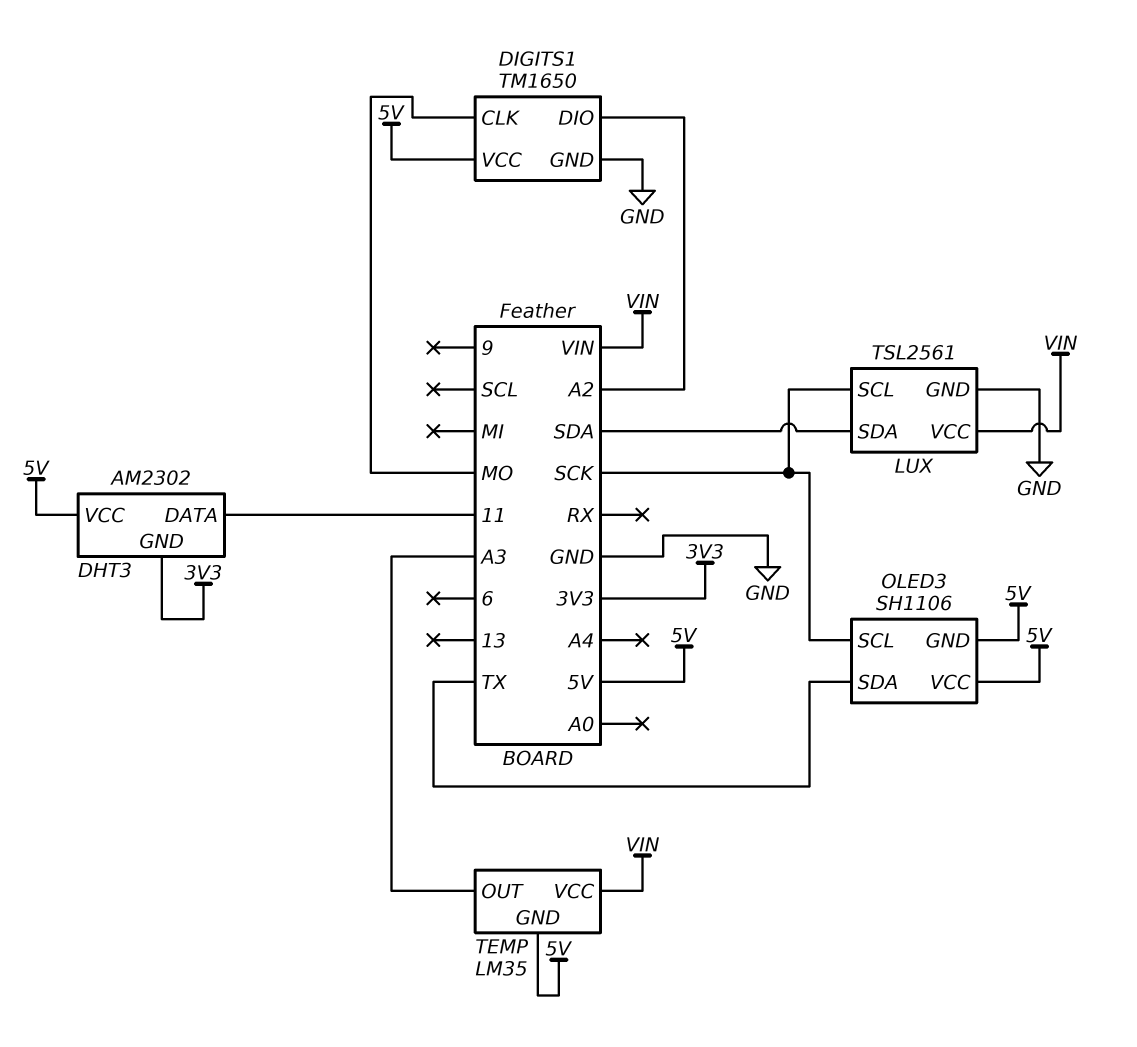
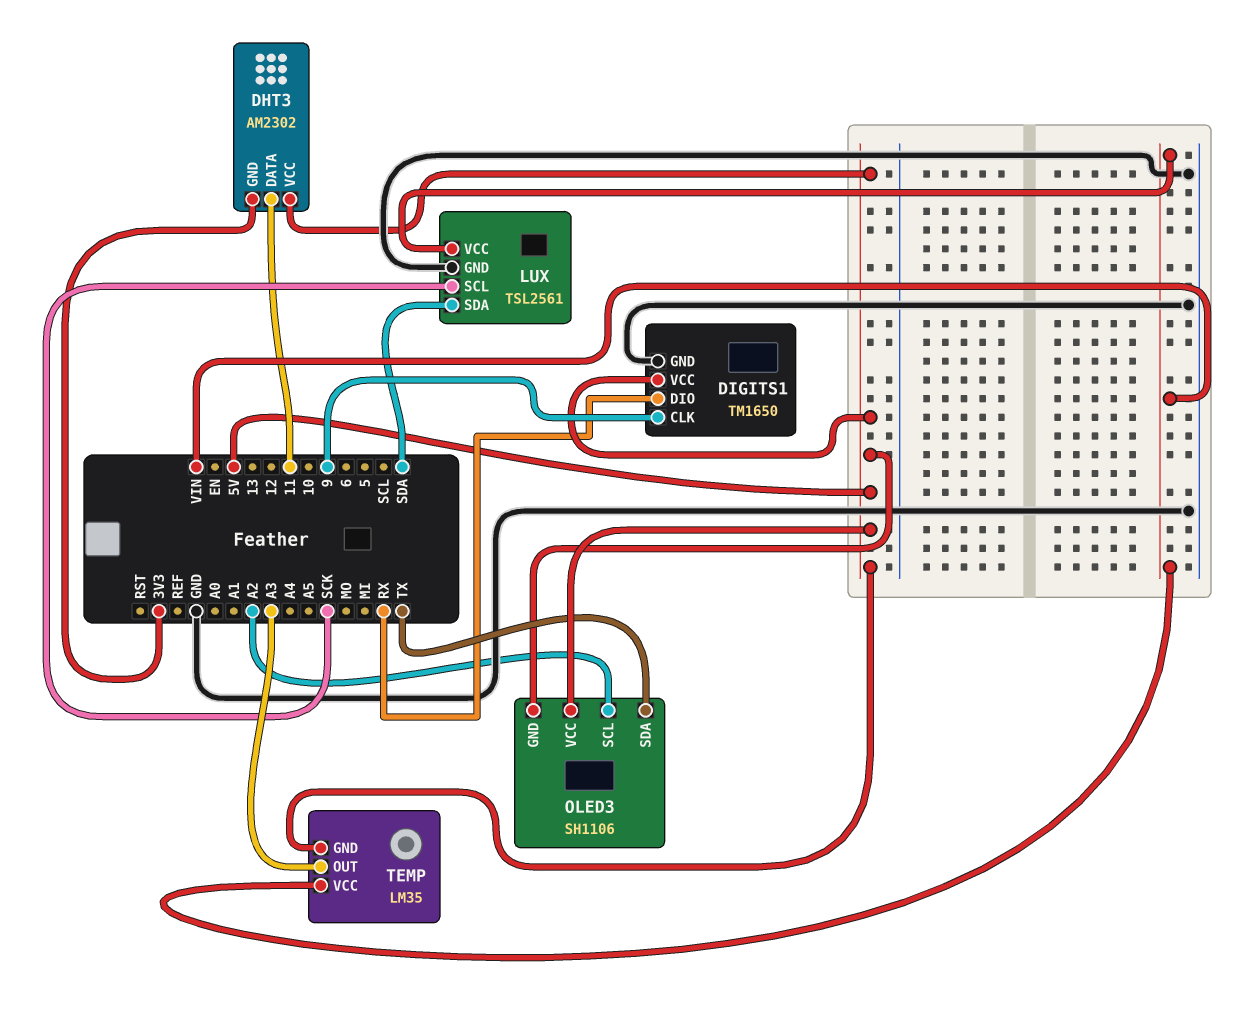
DIGITS1 pin CLK: MO -> 9
DIGITS1 pin DIO: A2 -> RX
OLED3 pin SCL: SCK -> A2

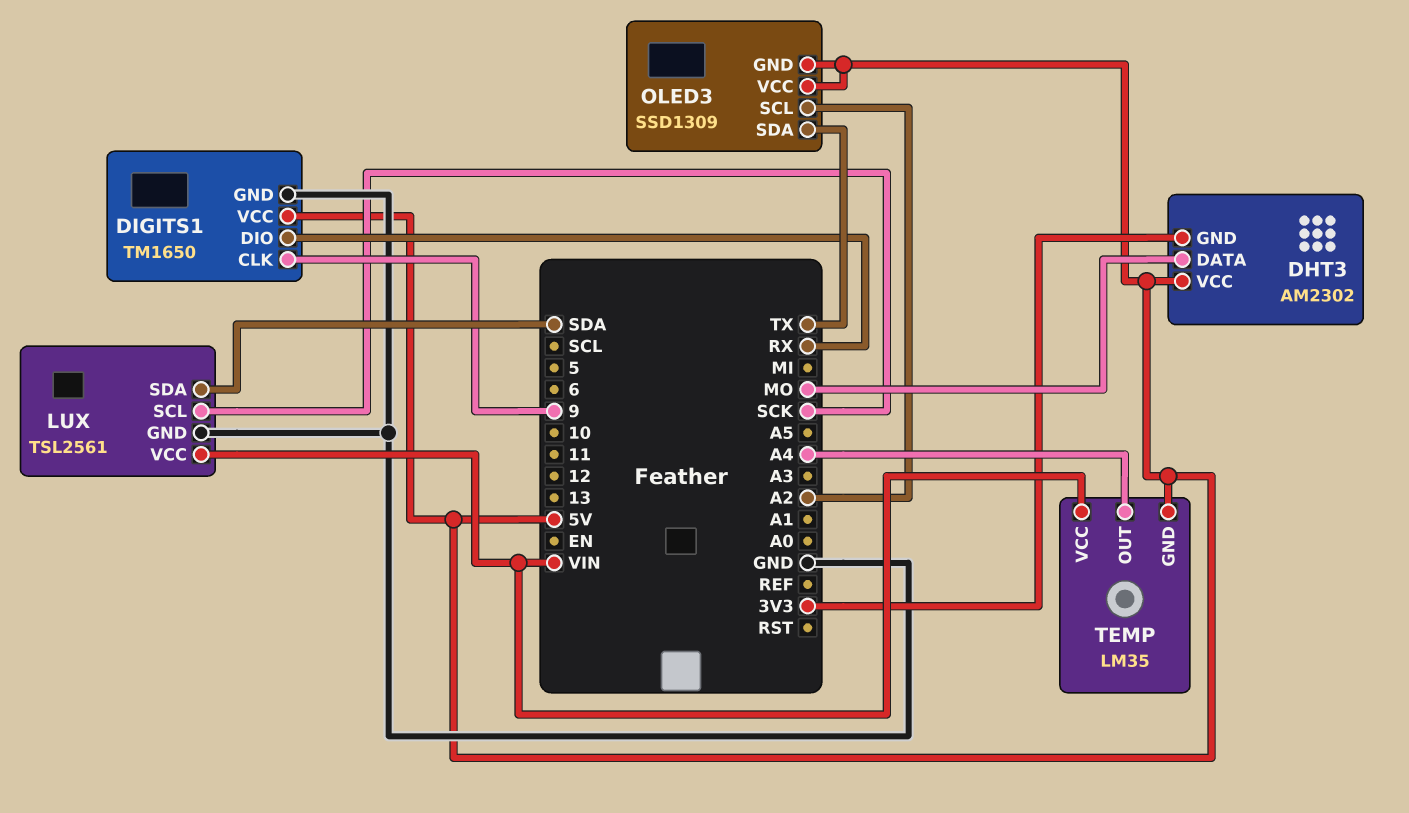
DHT3 pin DATA: 11 -> MO
OLED3: SH1106 -> SSD1309
TEMP pin OUT: A3 -> A4

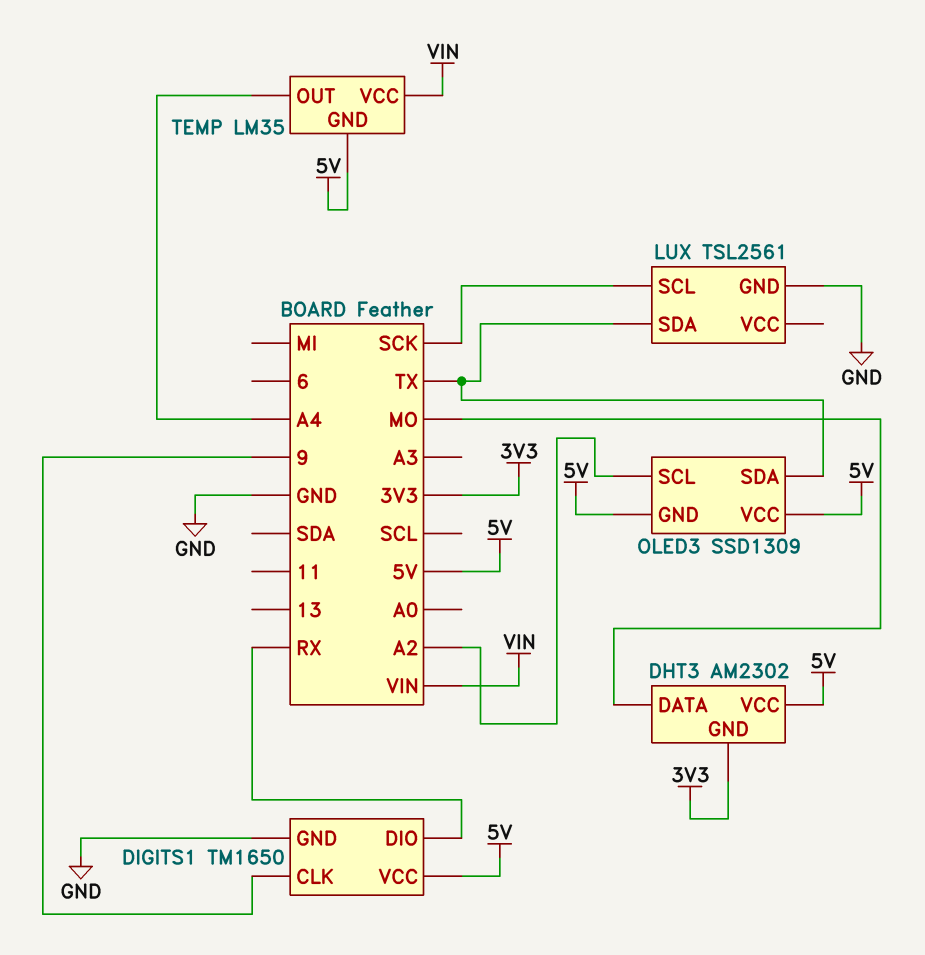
LUX pin SDA: SDA -> TX
LUX pin VCC: VIN -> none

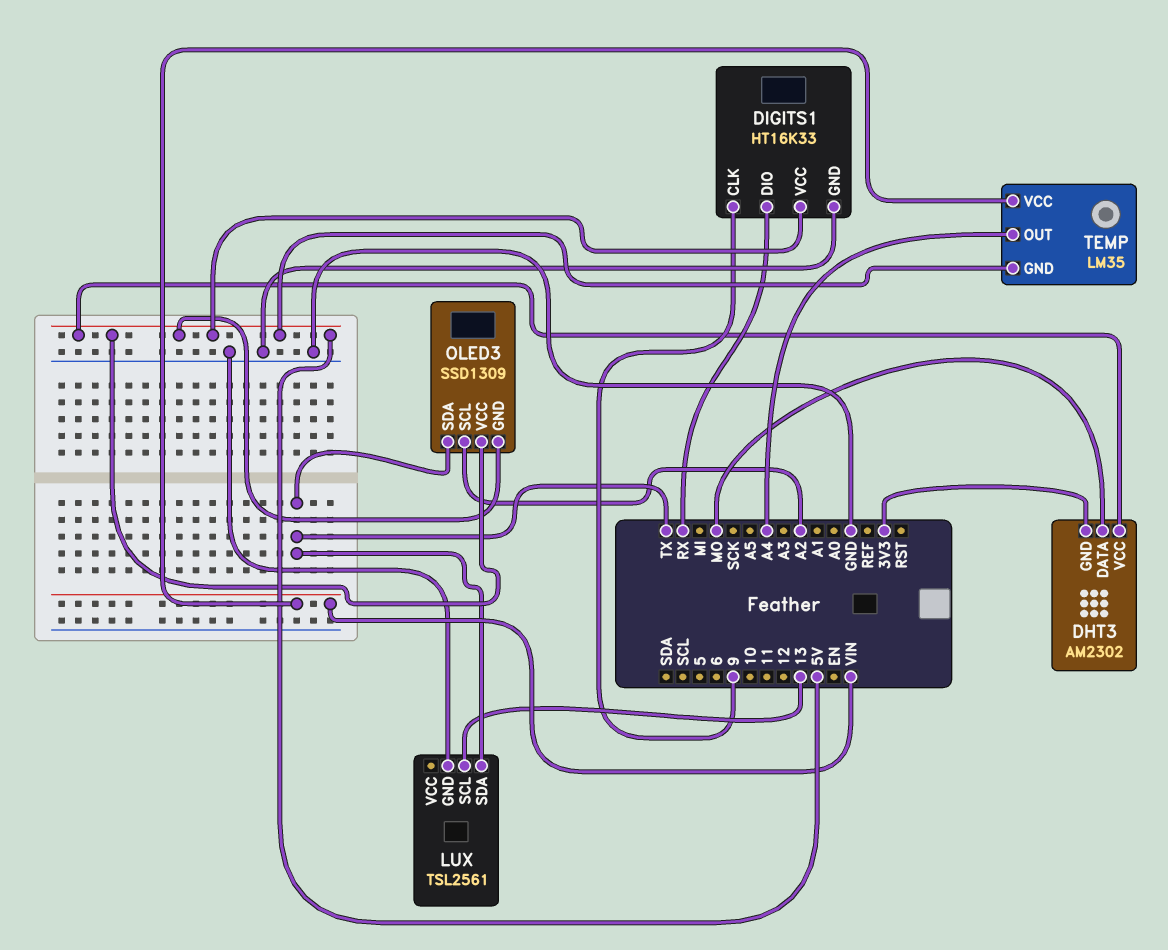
DIGITS1: TM1650 -> HT16K33
LUX pin SCL: SCK -> 13

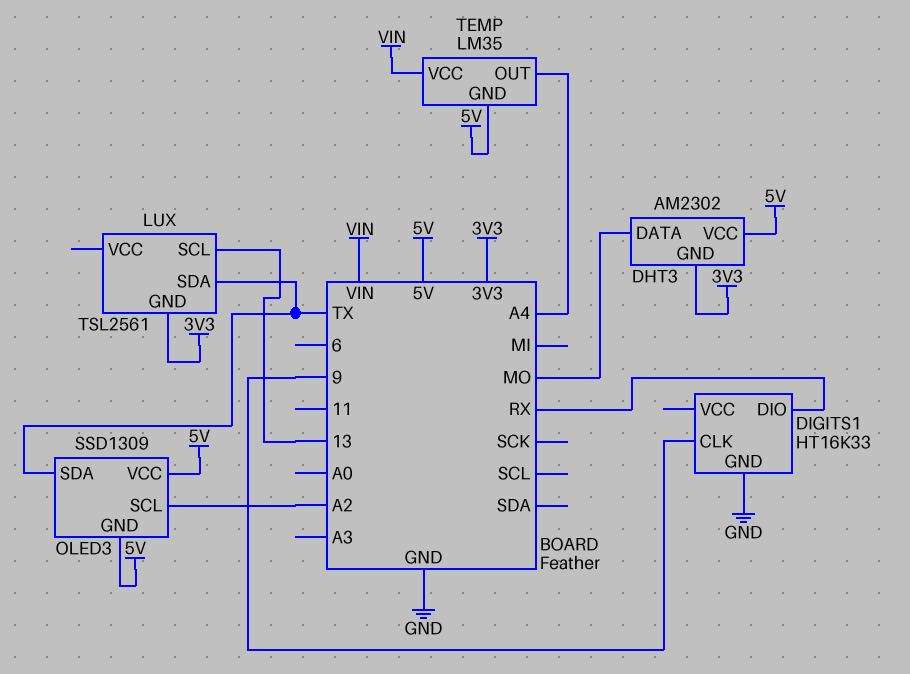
DIGITS1 pin VCC: 5V -> none
LUX pin GND: GND -> 3V3

